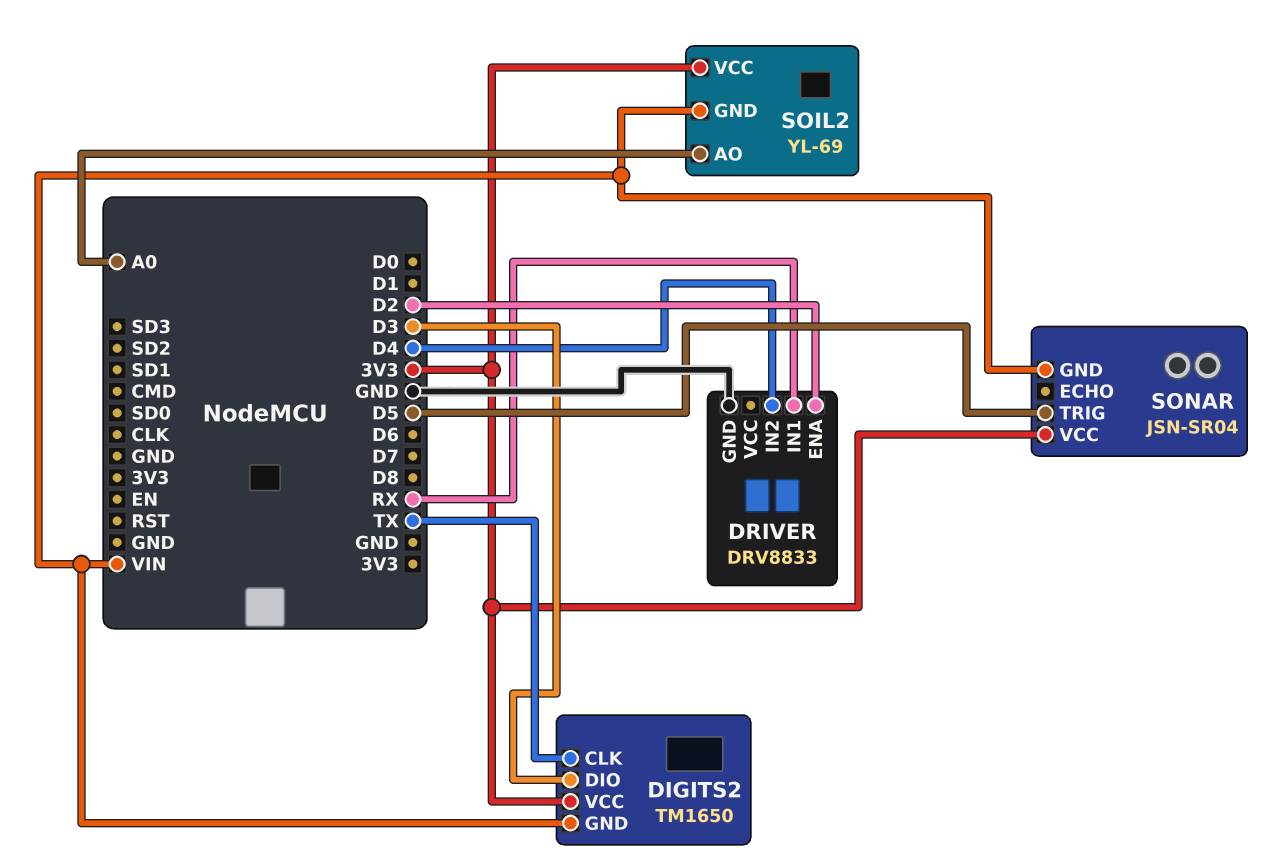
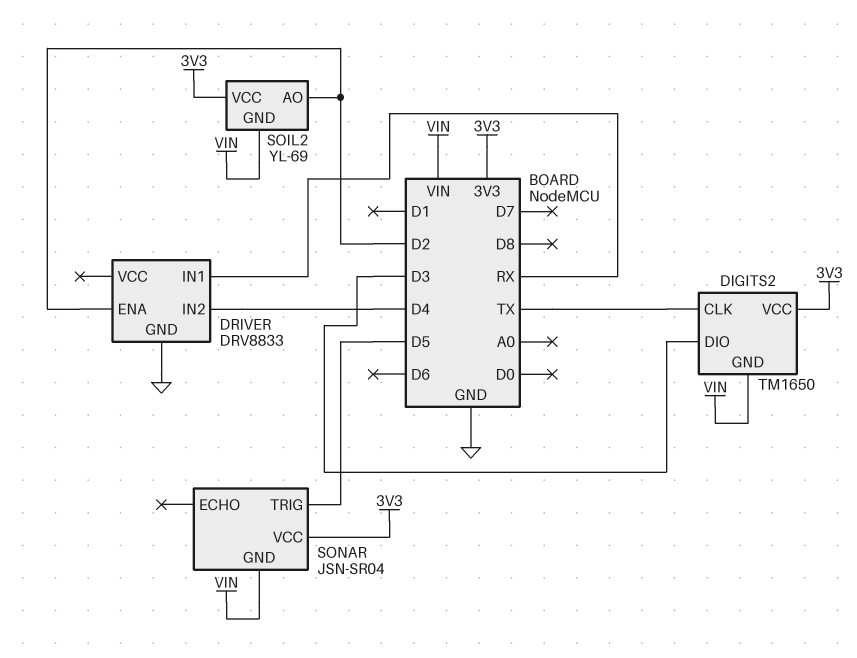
SOIL2 pin AO: A0 -> D2

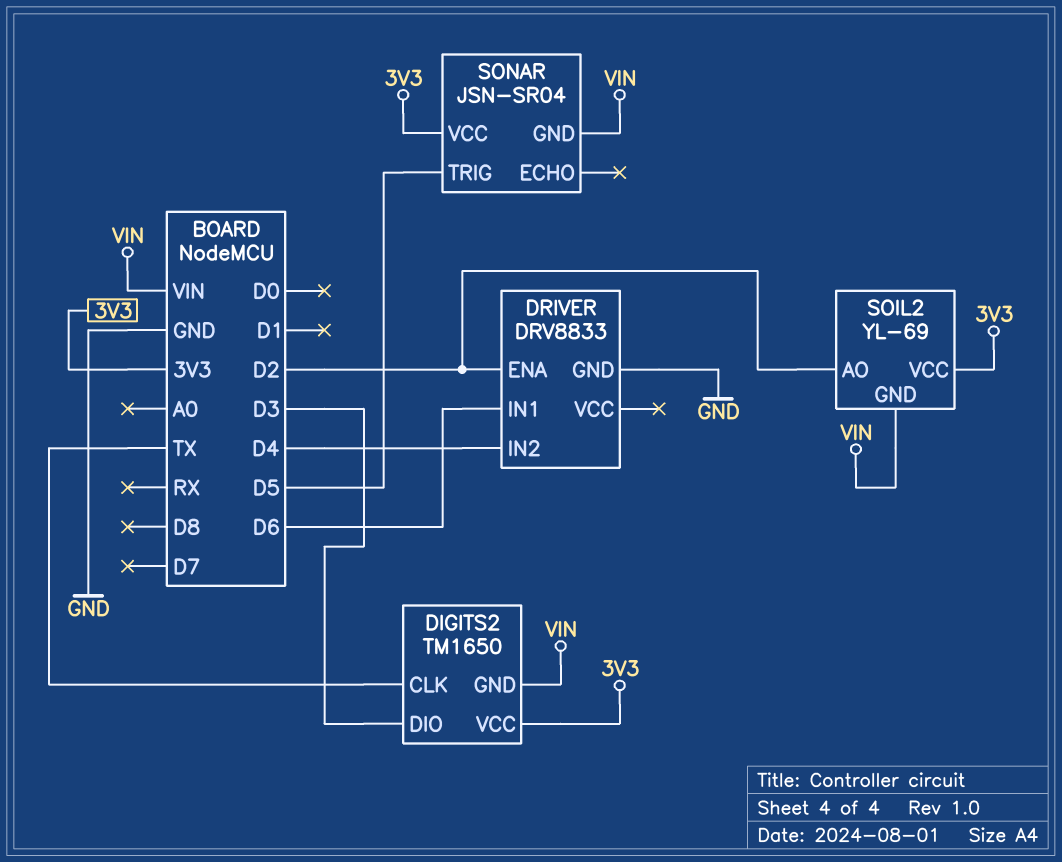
DRIVER pin IN1: RX -> D6

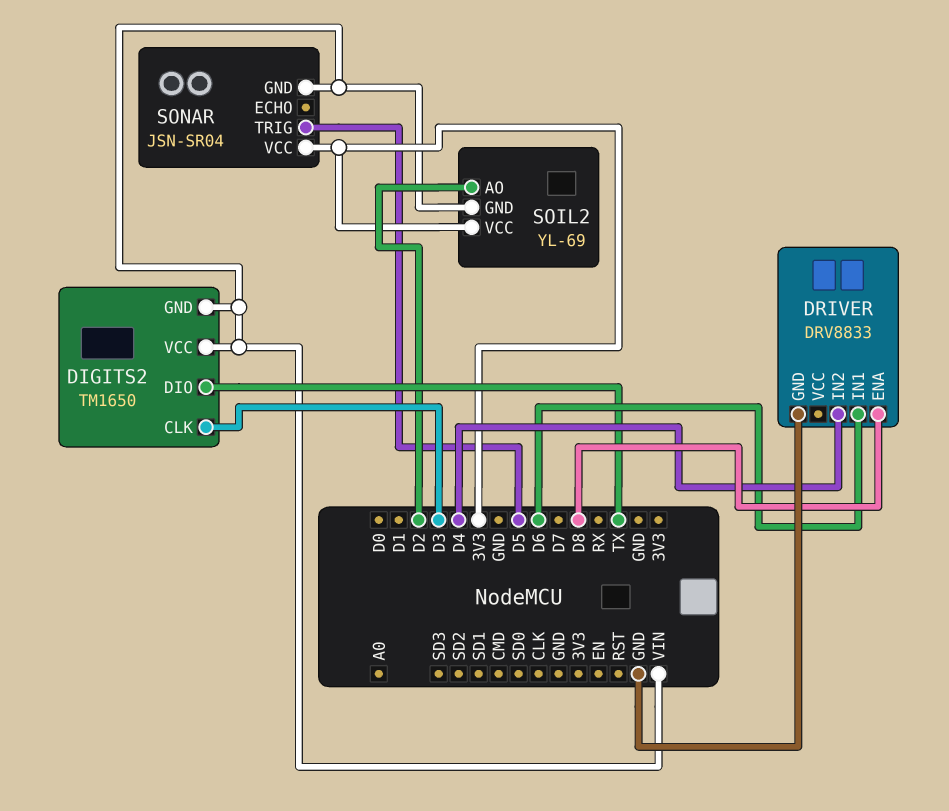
DIGITS2 pin CLK: TX -> D3
DIGITS2 pin DIO: D3 -> TX
DIGITS2 pin VCC: 3V3 -> VIN
DRIVER pin ENA: D2 -> D8

